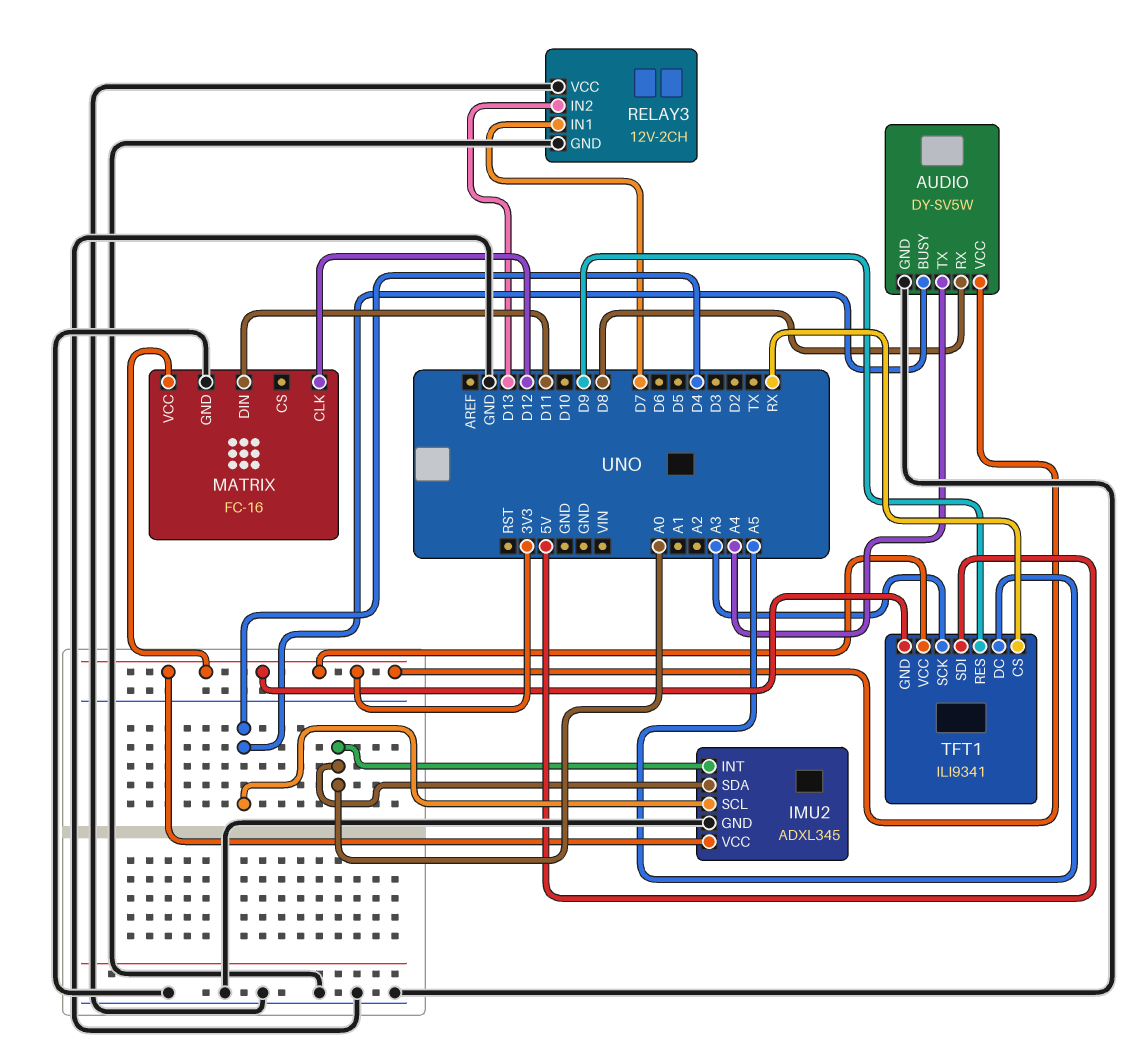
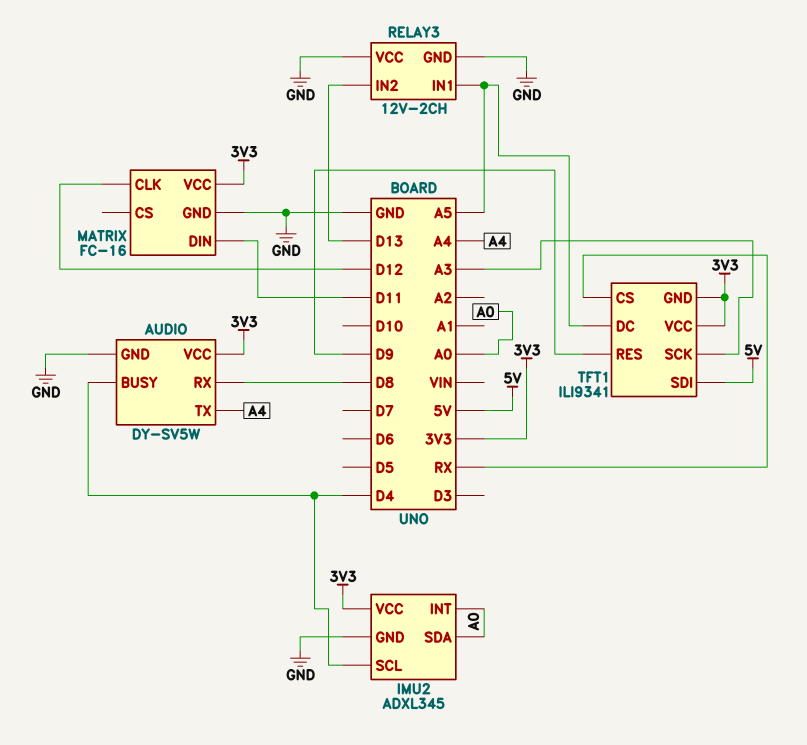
RELAY3 pin IN1: D7 -> A5

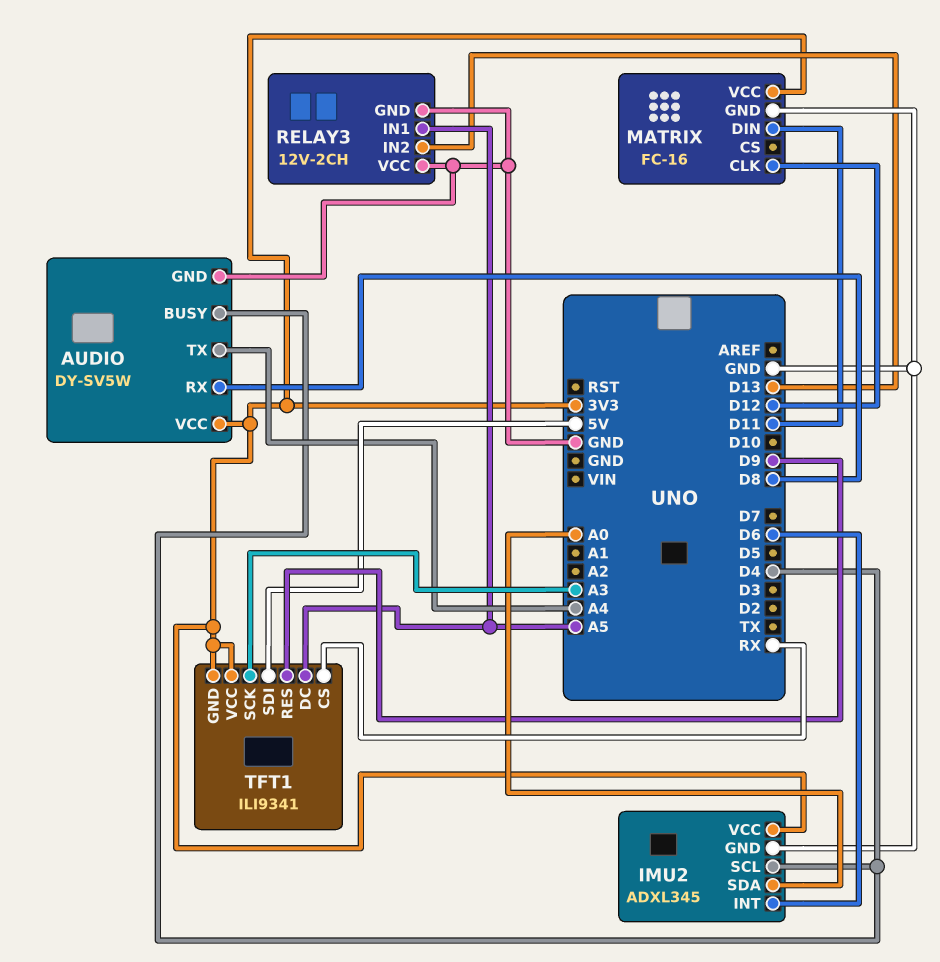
IMU2 pin INT: A0 -> D6

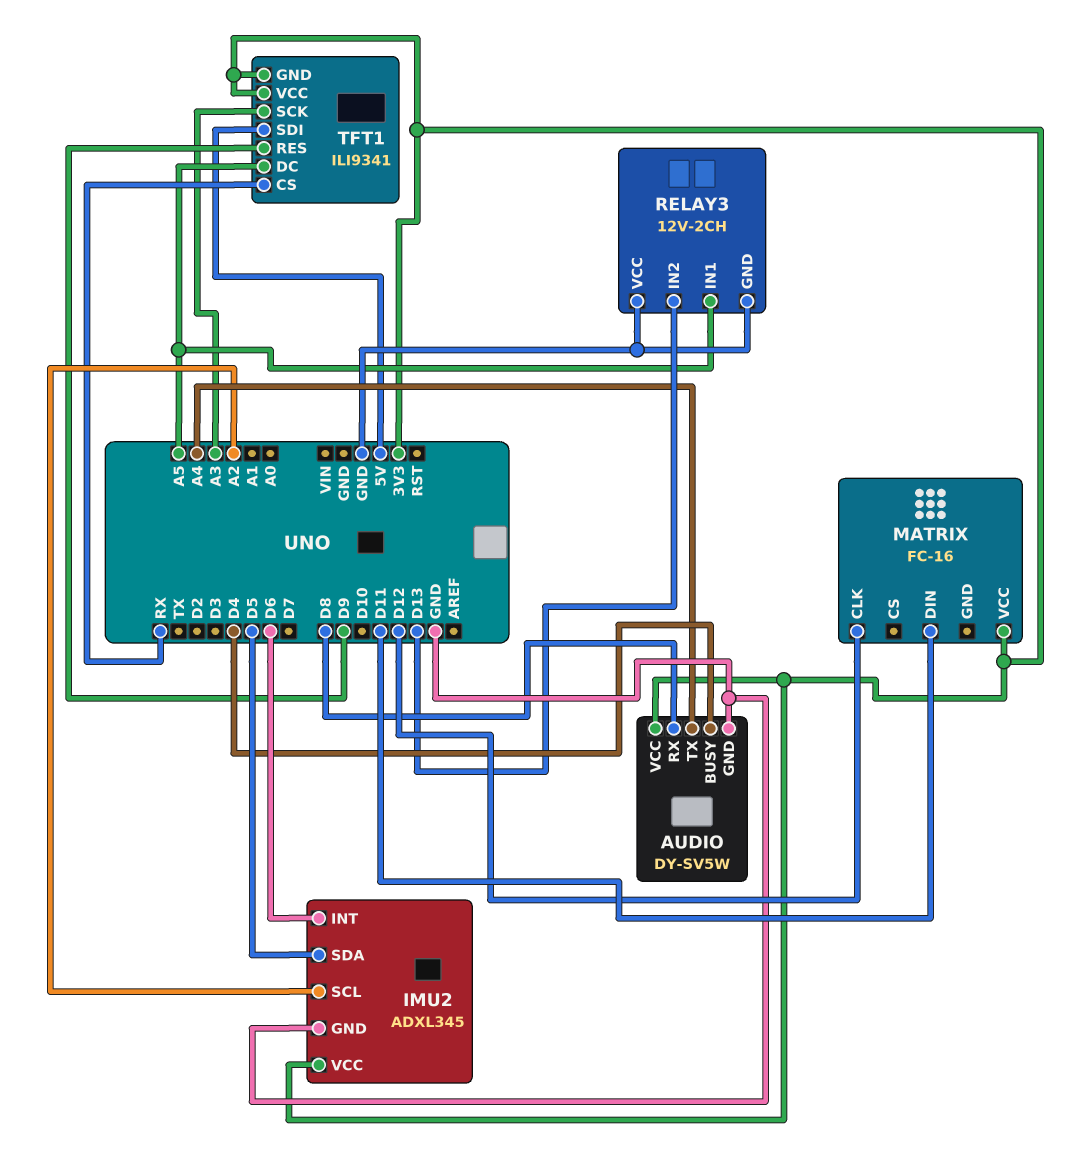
IMU2 pin SCL: D4 -> A2
IMU2 pin SDA: A0 -> D5
MATRIX pin GND: GND -> none

